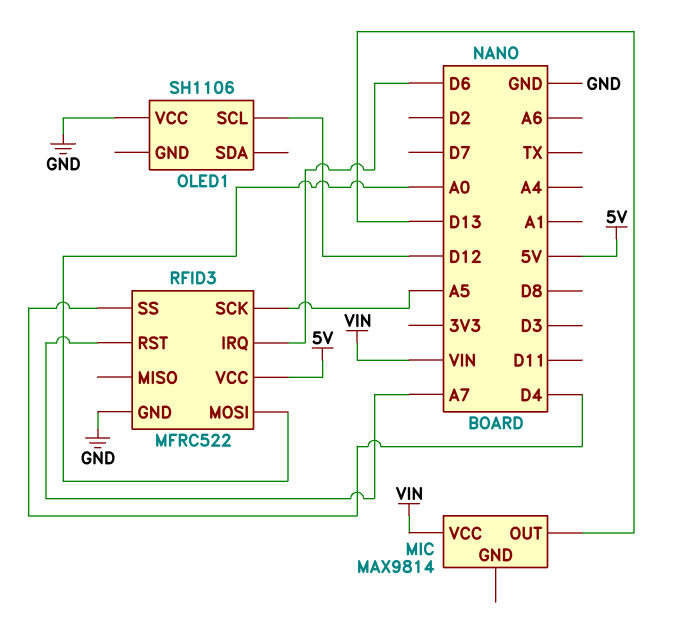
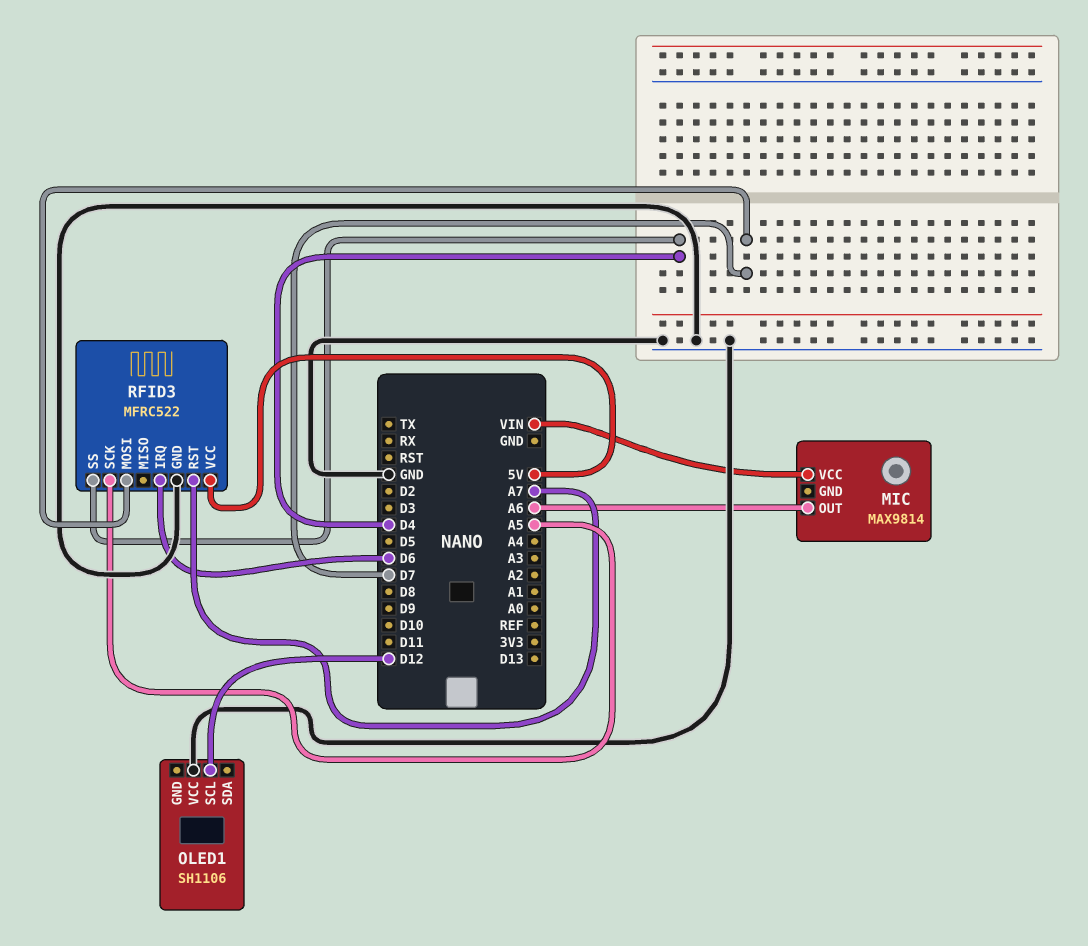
MIC pin OUT: D13 -> A6
RFID3 pin MOSI: A0 -> D7

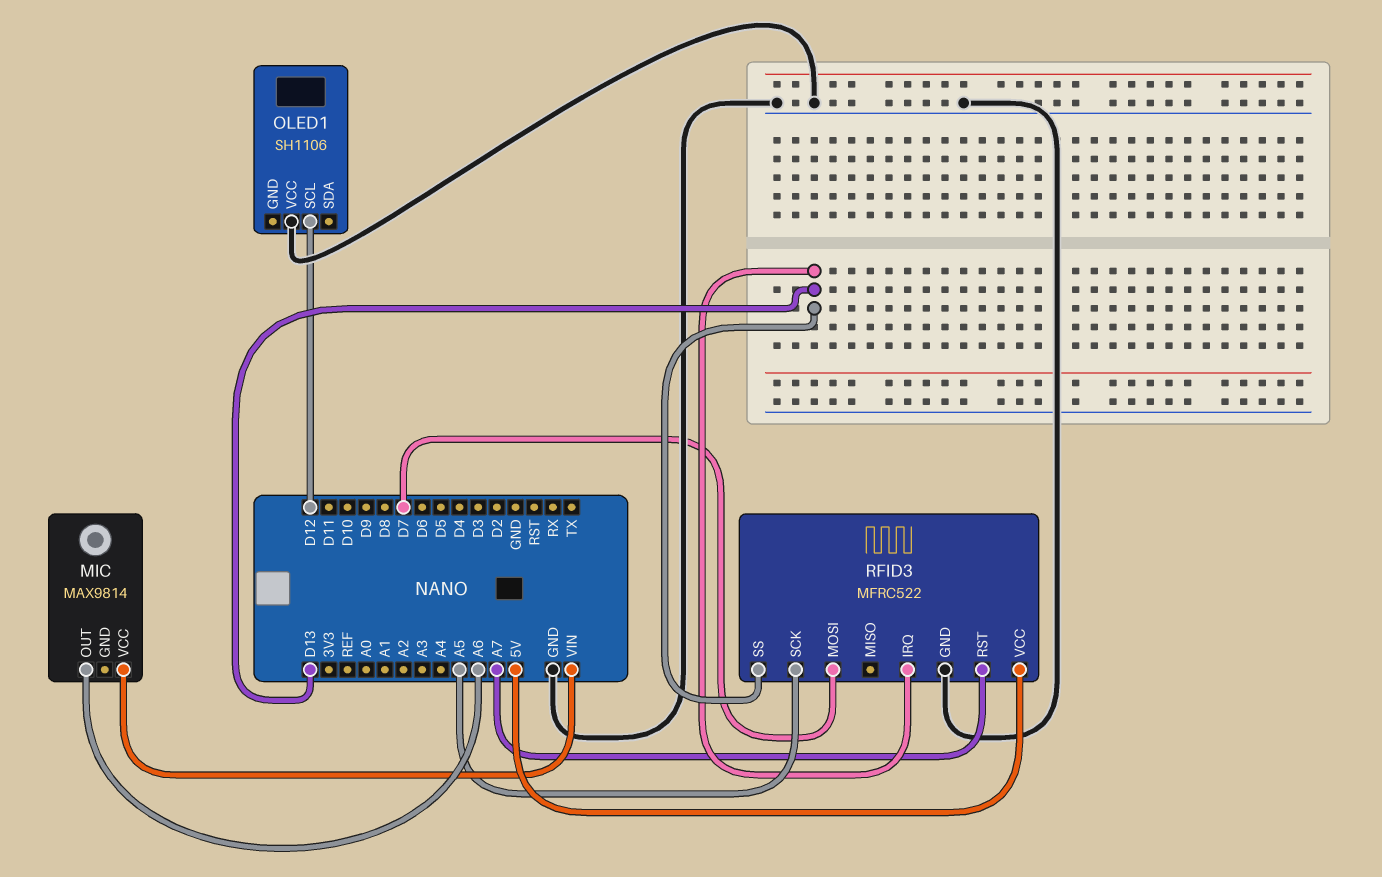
RFID3 pin IRQ: D6 -> D13
RFID3 pin SS: D4 -> D13

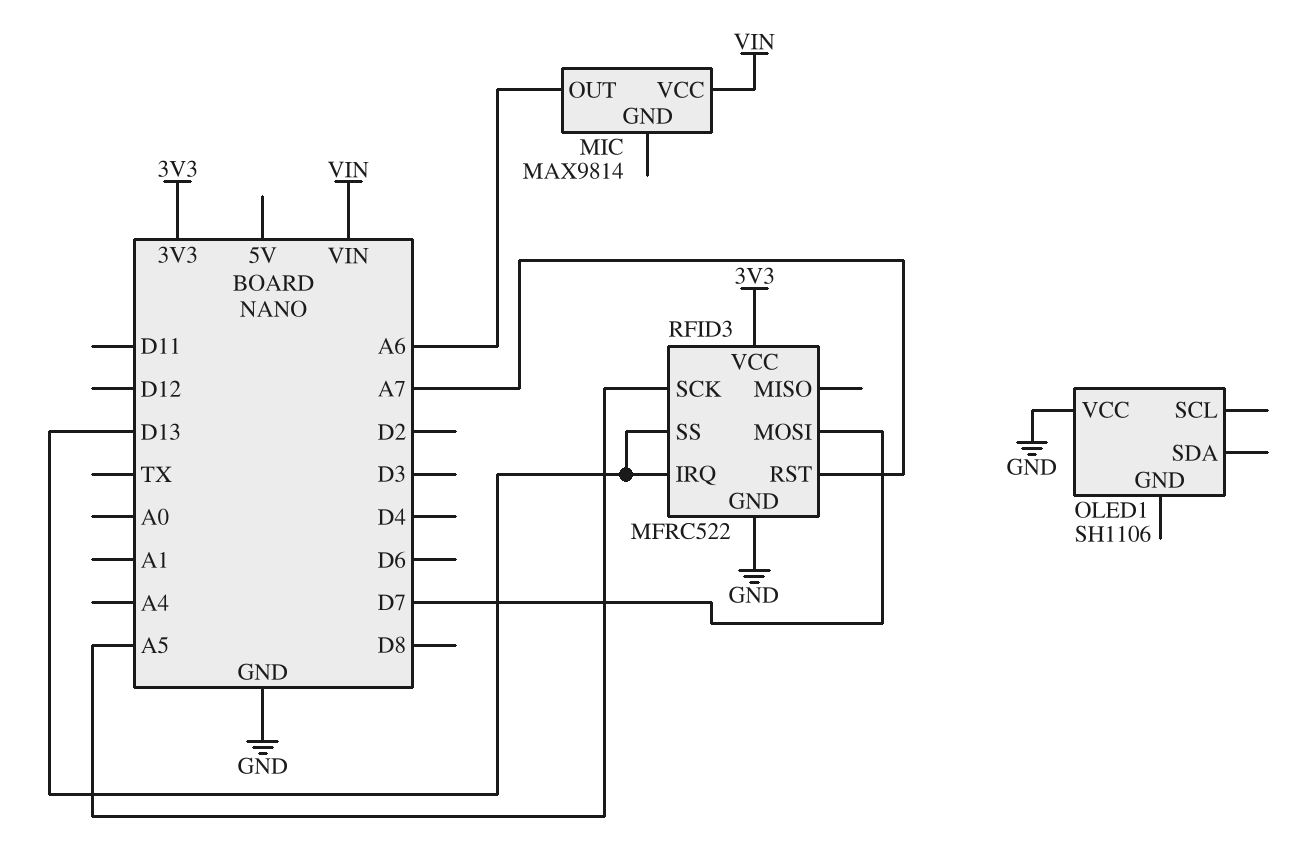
OLED1 pin SCL: D12 -> none
RFID3 pin VCC: 5V -> 3V3

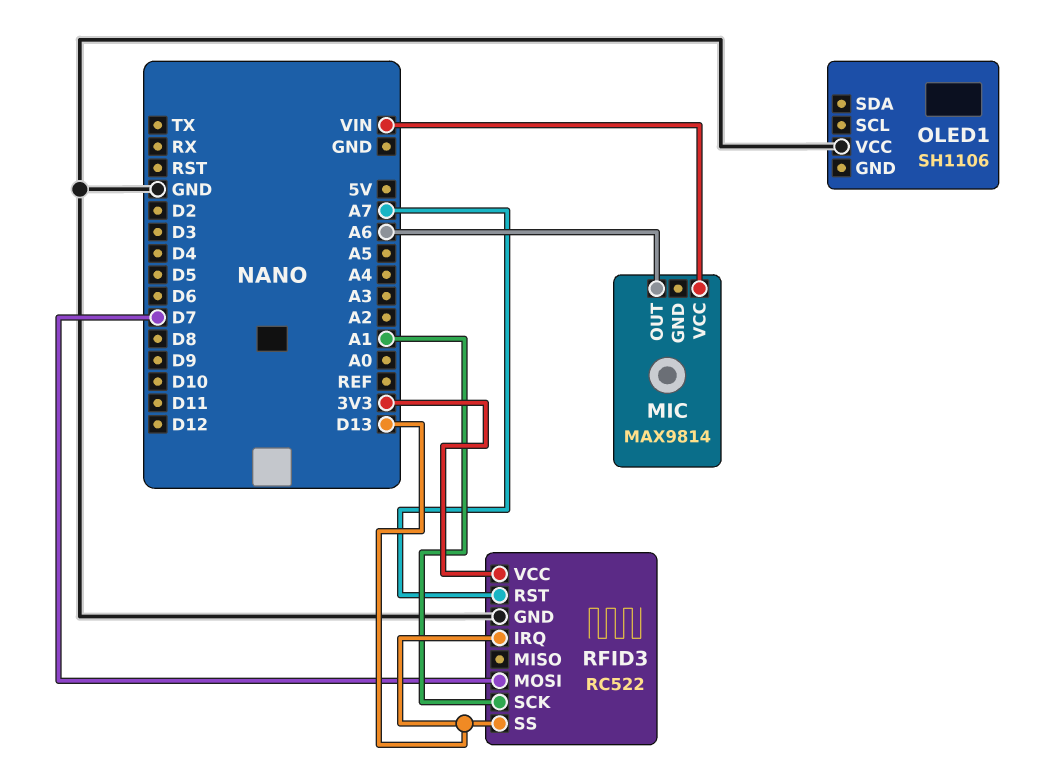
RFID3: MFRC522 -> RC522
RFID3 pin SCK: A5 -> A1

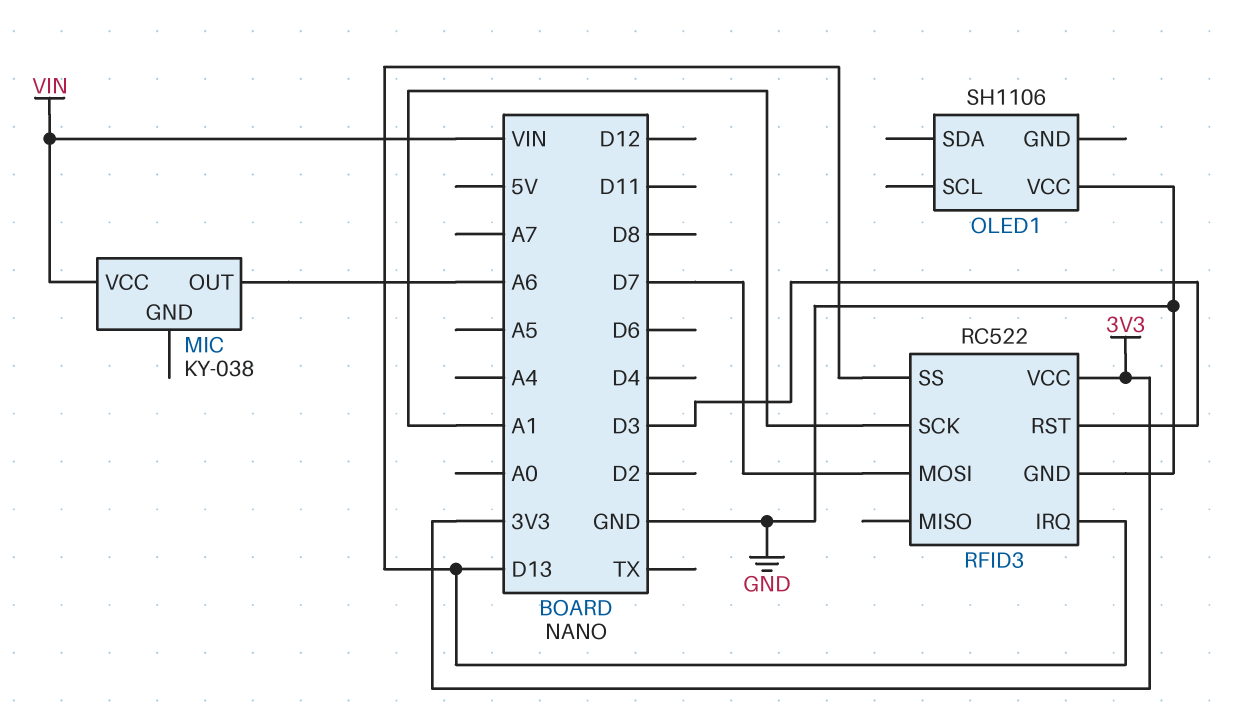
MIC: MAX9814 -> KY-038
RFID3 pin RST: A7 -> D3

